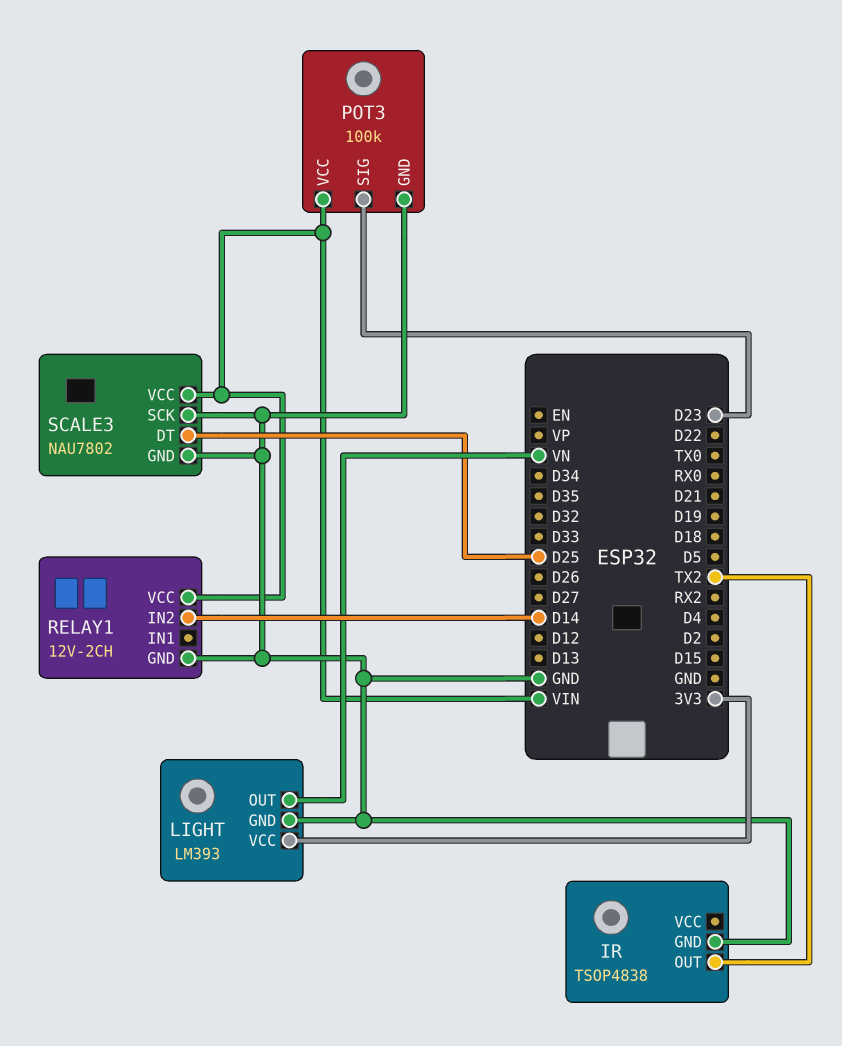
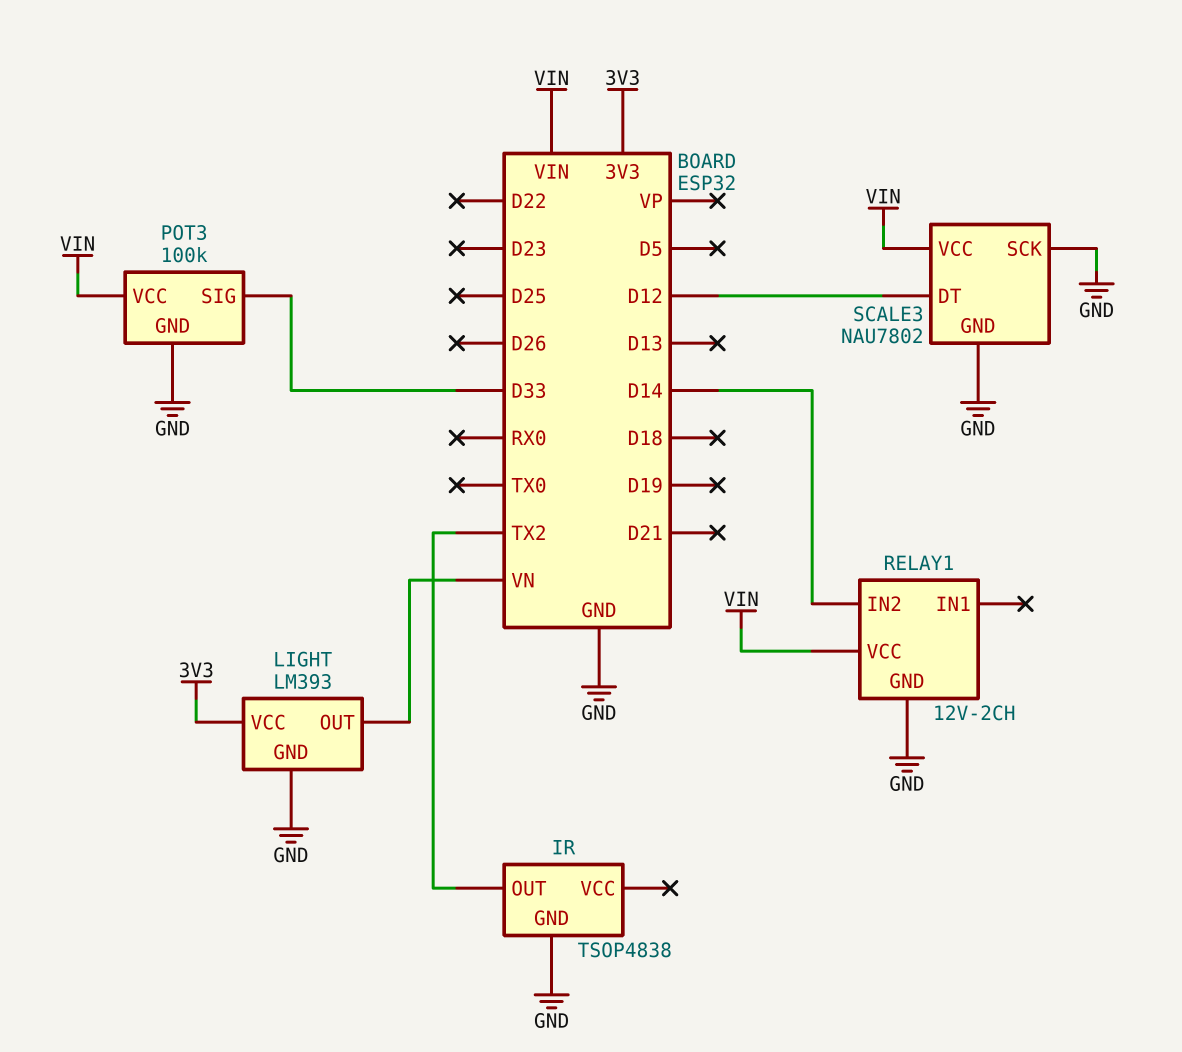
POT3 pin SIG: D23 -> D33
SCALE3 pin DT: D25 -> D12

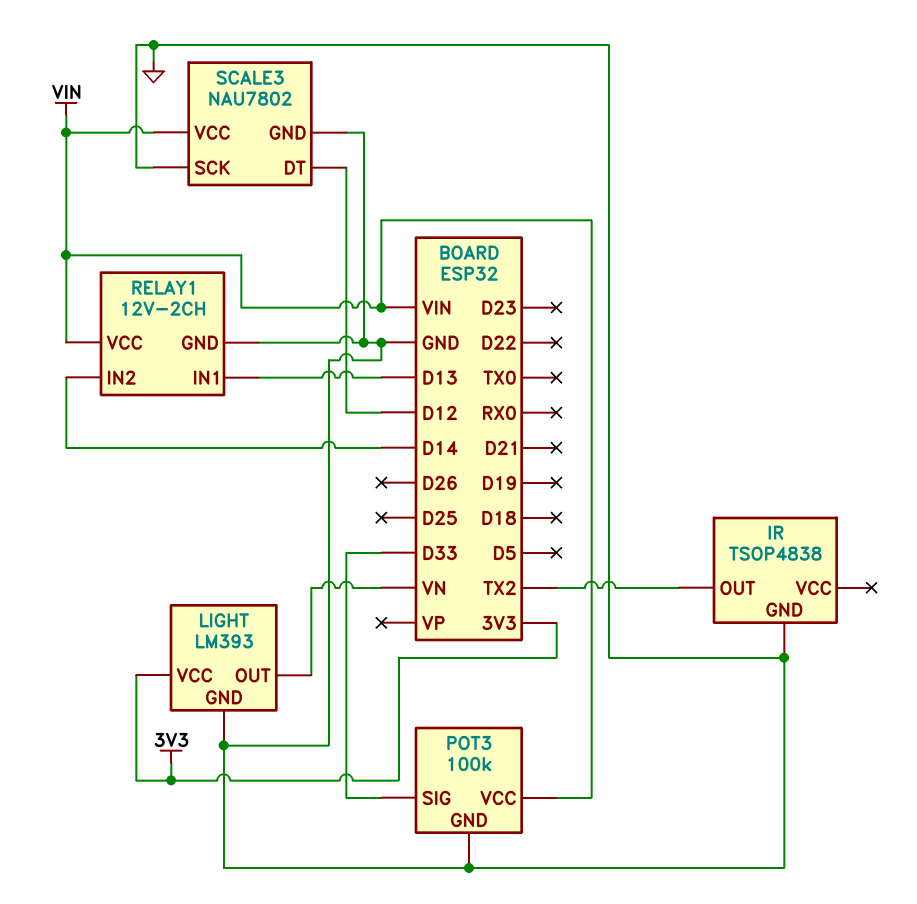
RELAY1 pin IN1: none -> D13

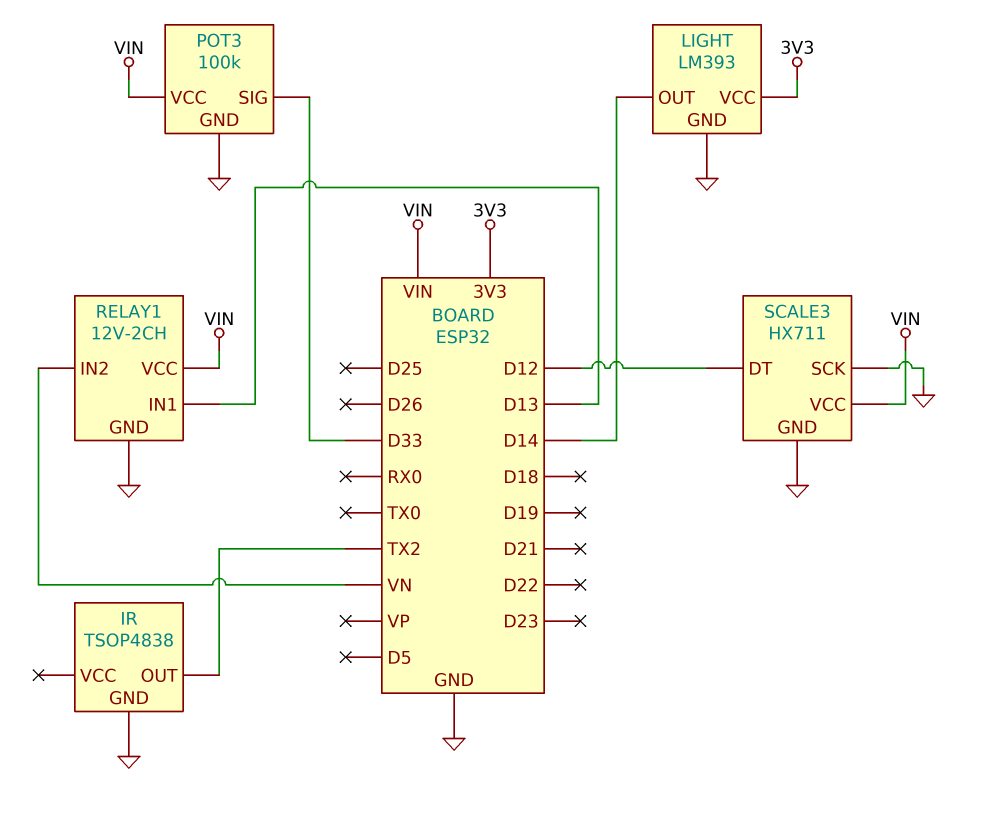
LIGHT pin OUT: VN -> D14
RELAY1 pin IN2: D14 -> VN
SCALE3: NAU7802 -> HX711

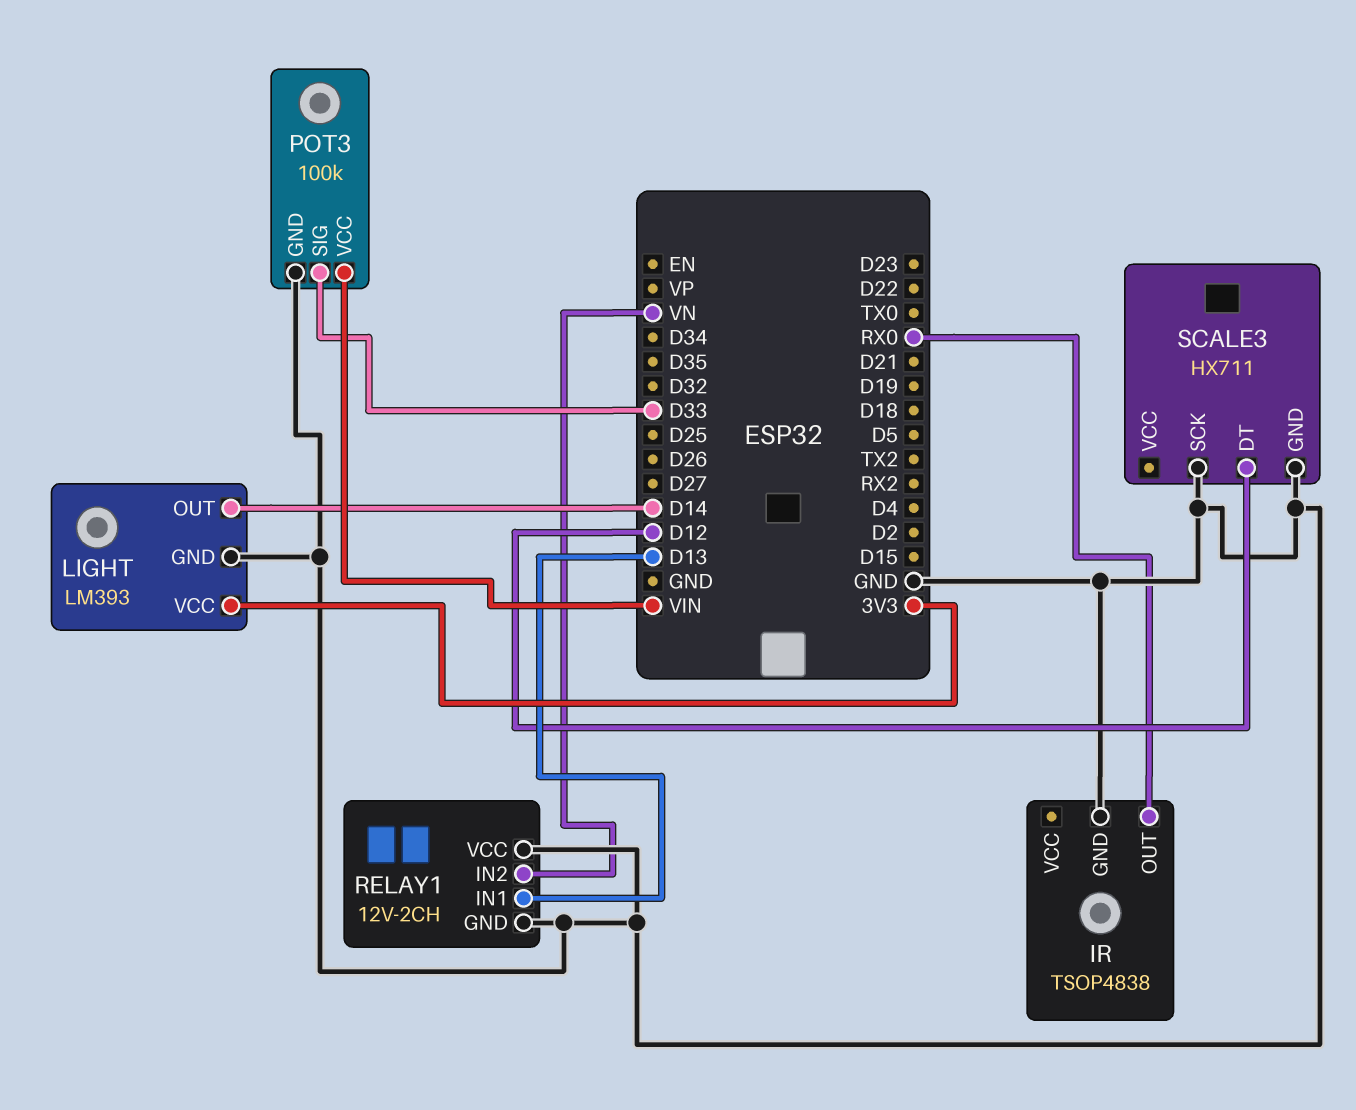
IR pin OUT: TX2 -> RX0
RELAY1 pin VCC: VIN -> GND
SCALE3 pin VCC: VIN -> none

